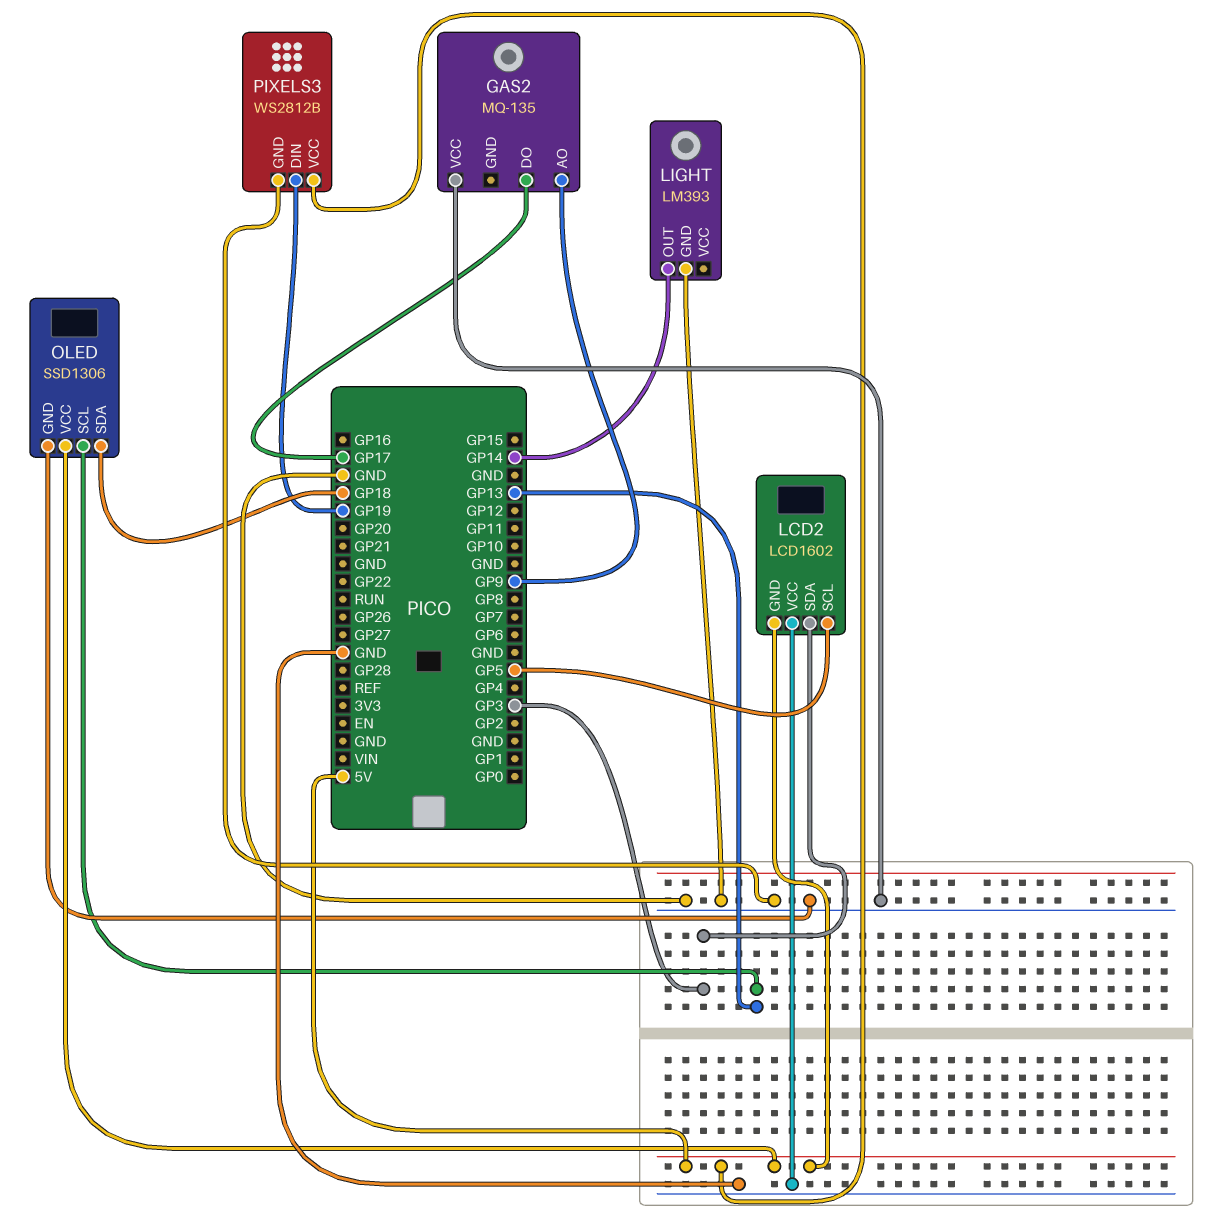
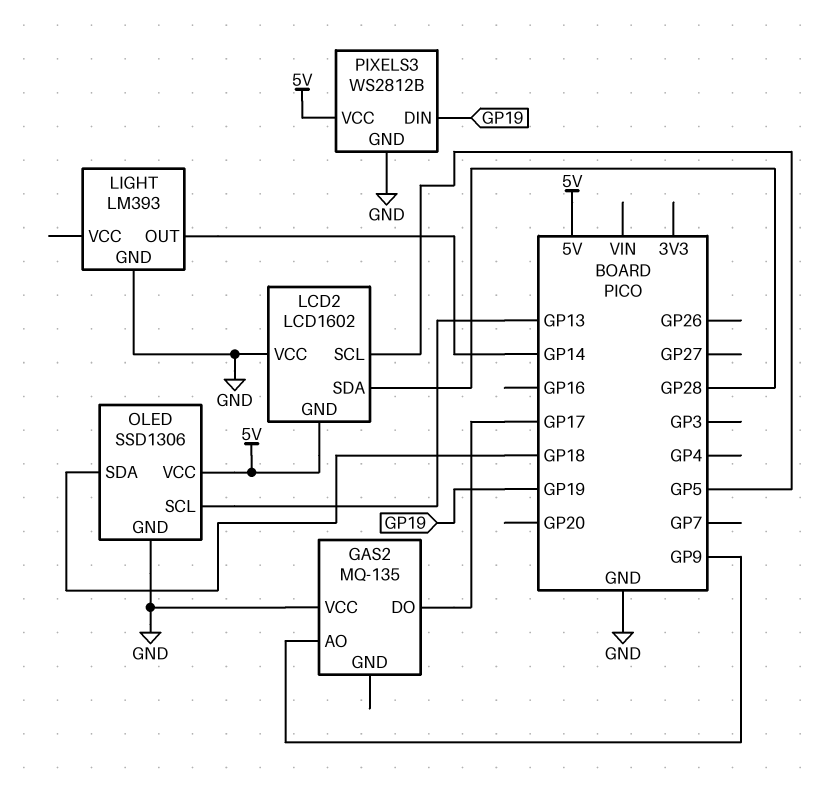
LCD2 pin SDA: GP3 -> GP28

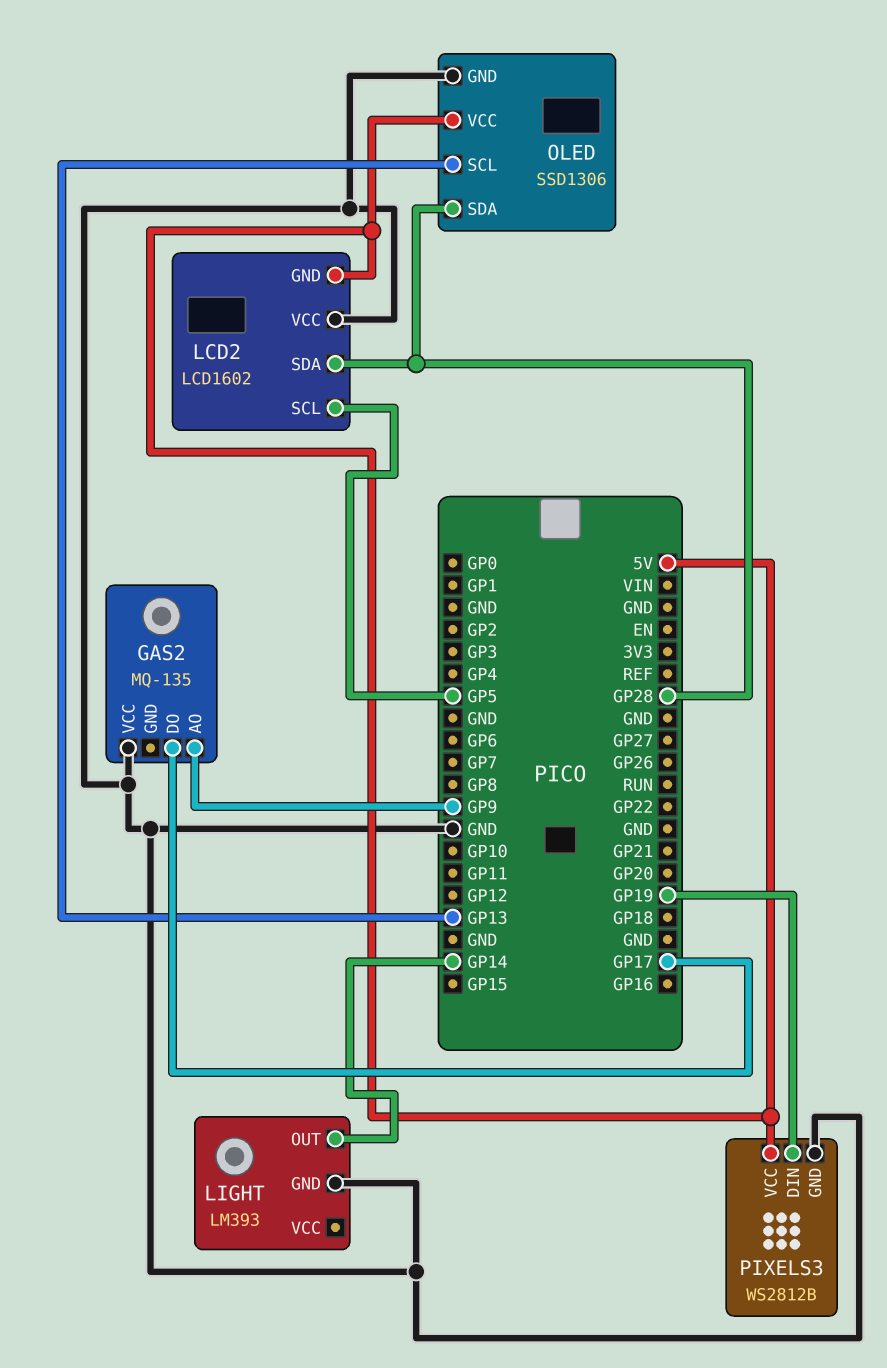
OLED pin SDA: GP18 -> GP28

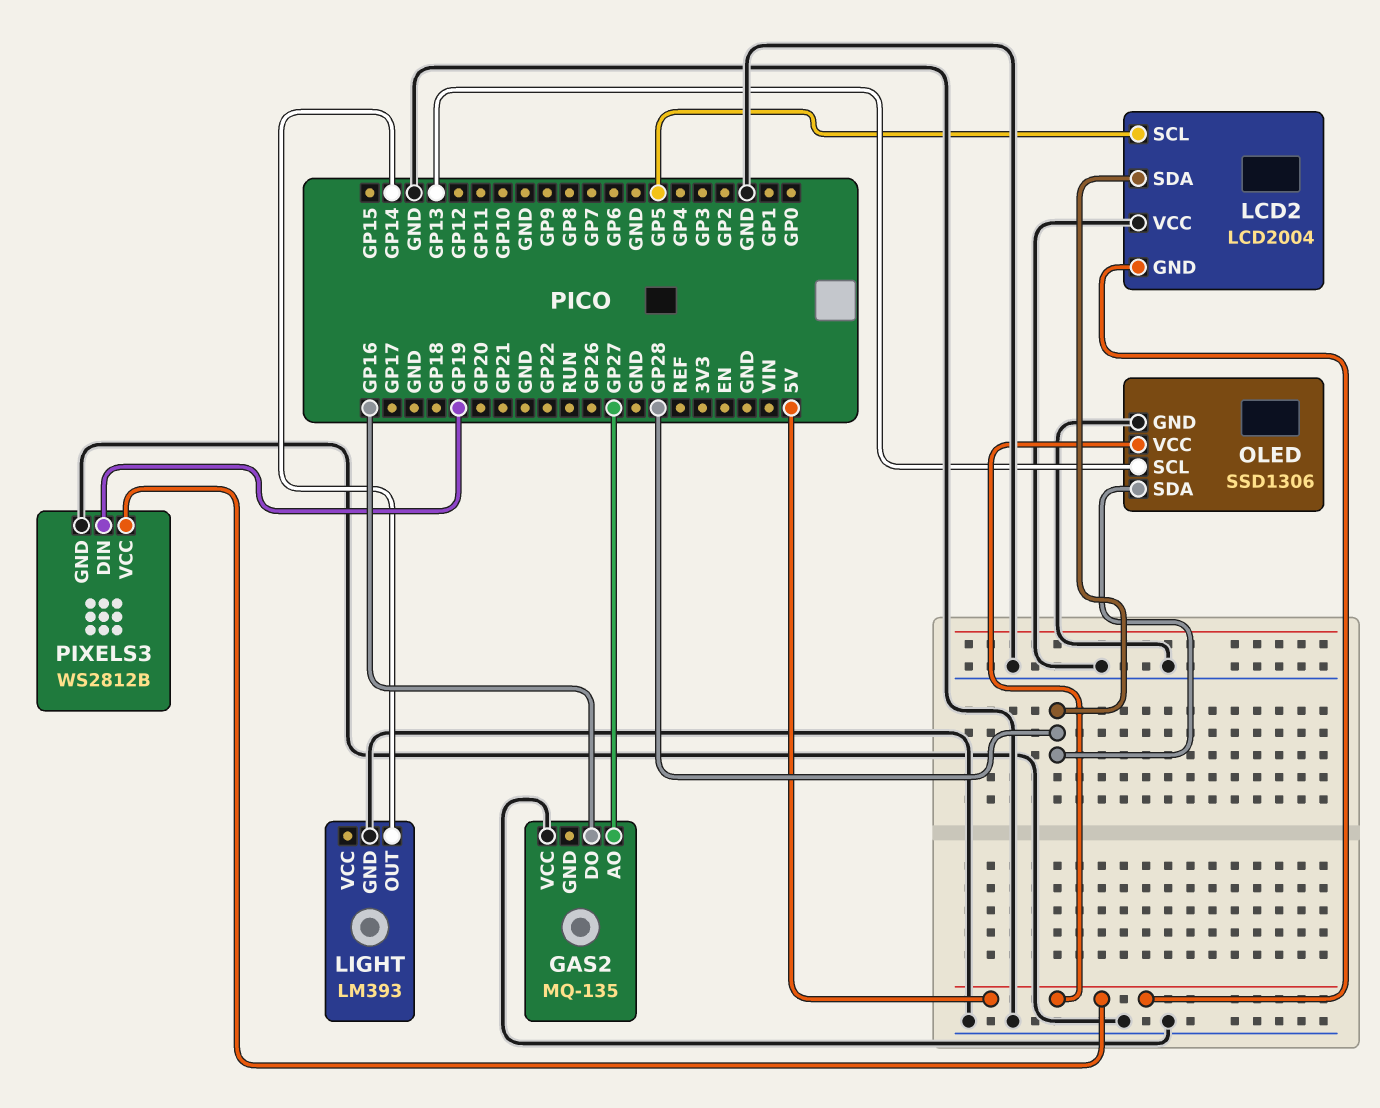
GAS2 pin AO: GP9 -> GP27
GAS2 pin DO: GP17 -> GP16
LCD2: LCD1602 -> LCD2004

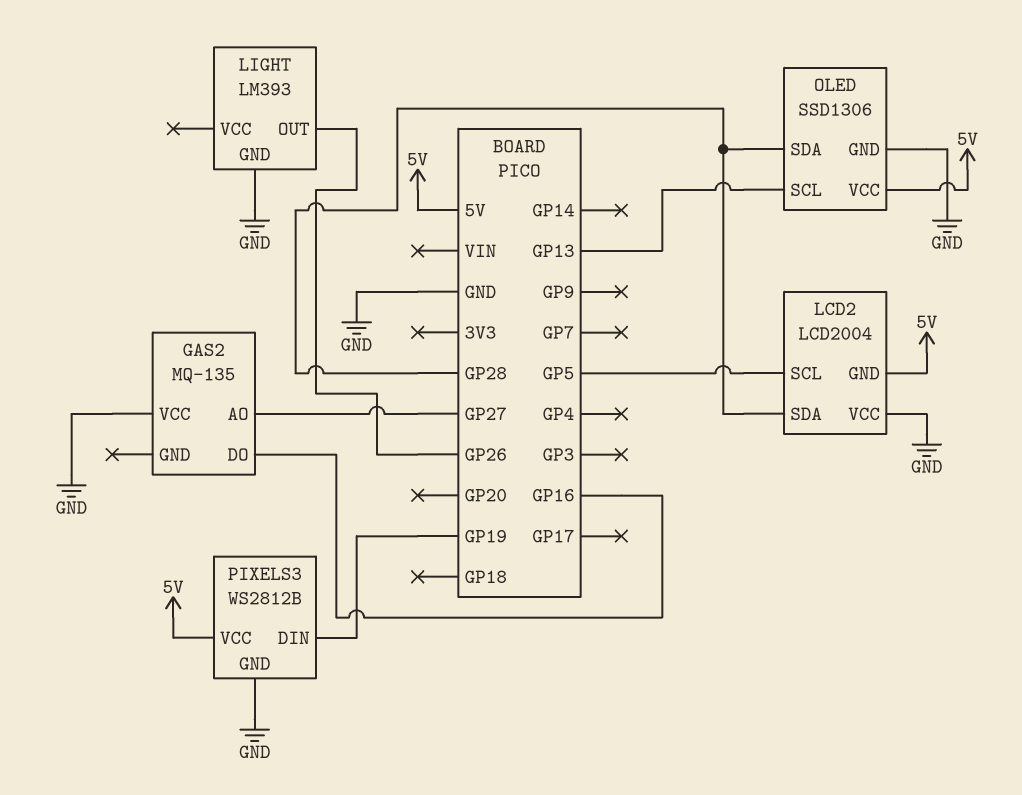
LIGHT pin OUT: GP14 -> GP26

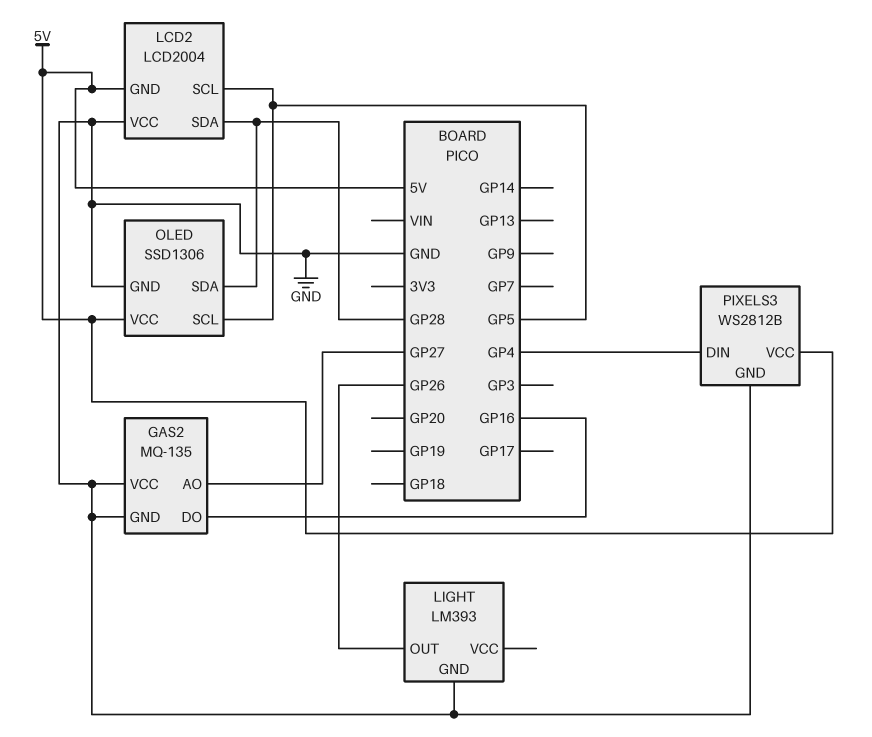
GAS2 pin GND: none -> GND
OLED pin SCL: GP13 -> GP5
PIXELS3 pin DIN: GP19 -> GP4

